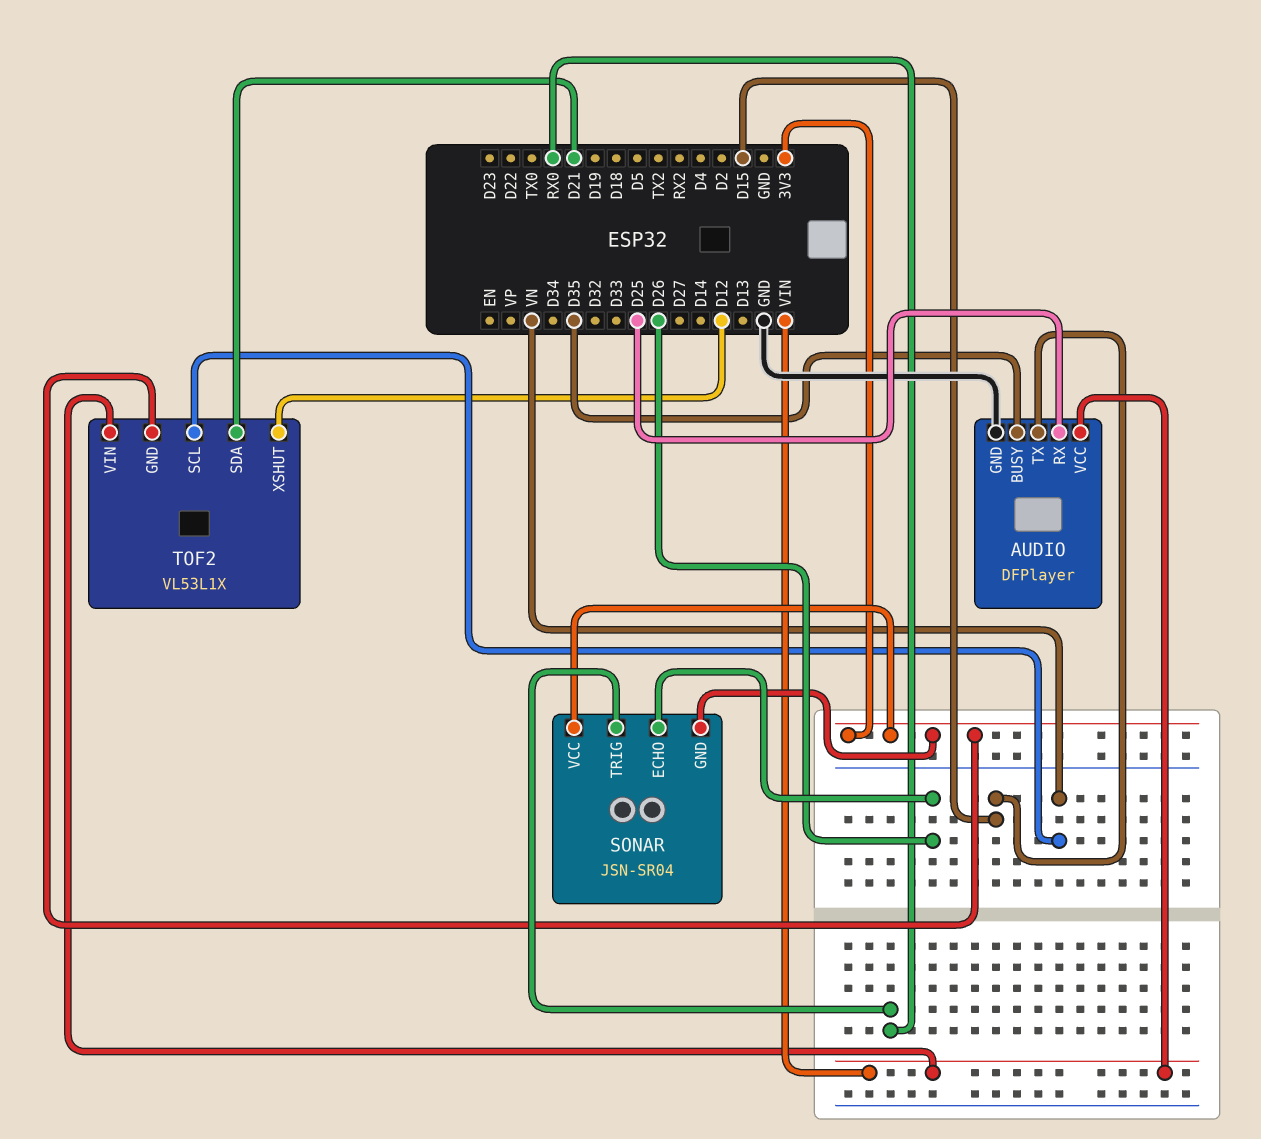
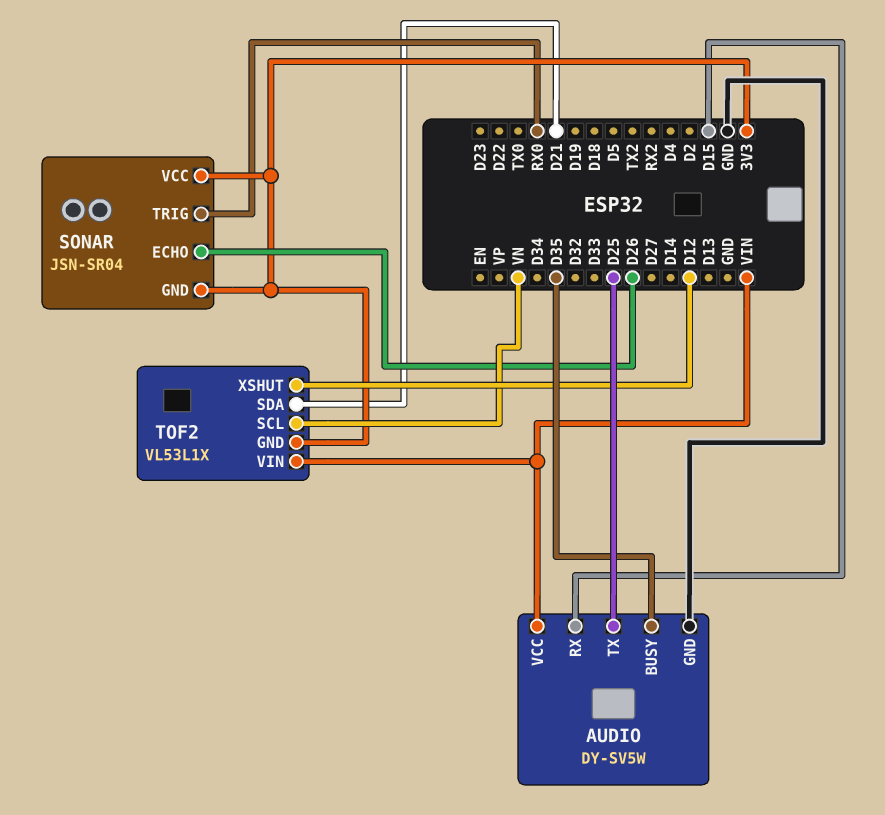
AUDIO: DFPlayer -> DY-SV5W
AUDIO pin RX: D25 -> D15
AUDIO pin TX: D15 -> D25

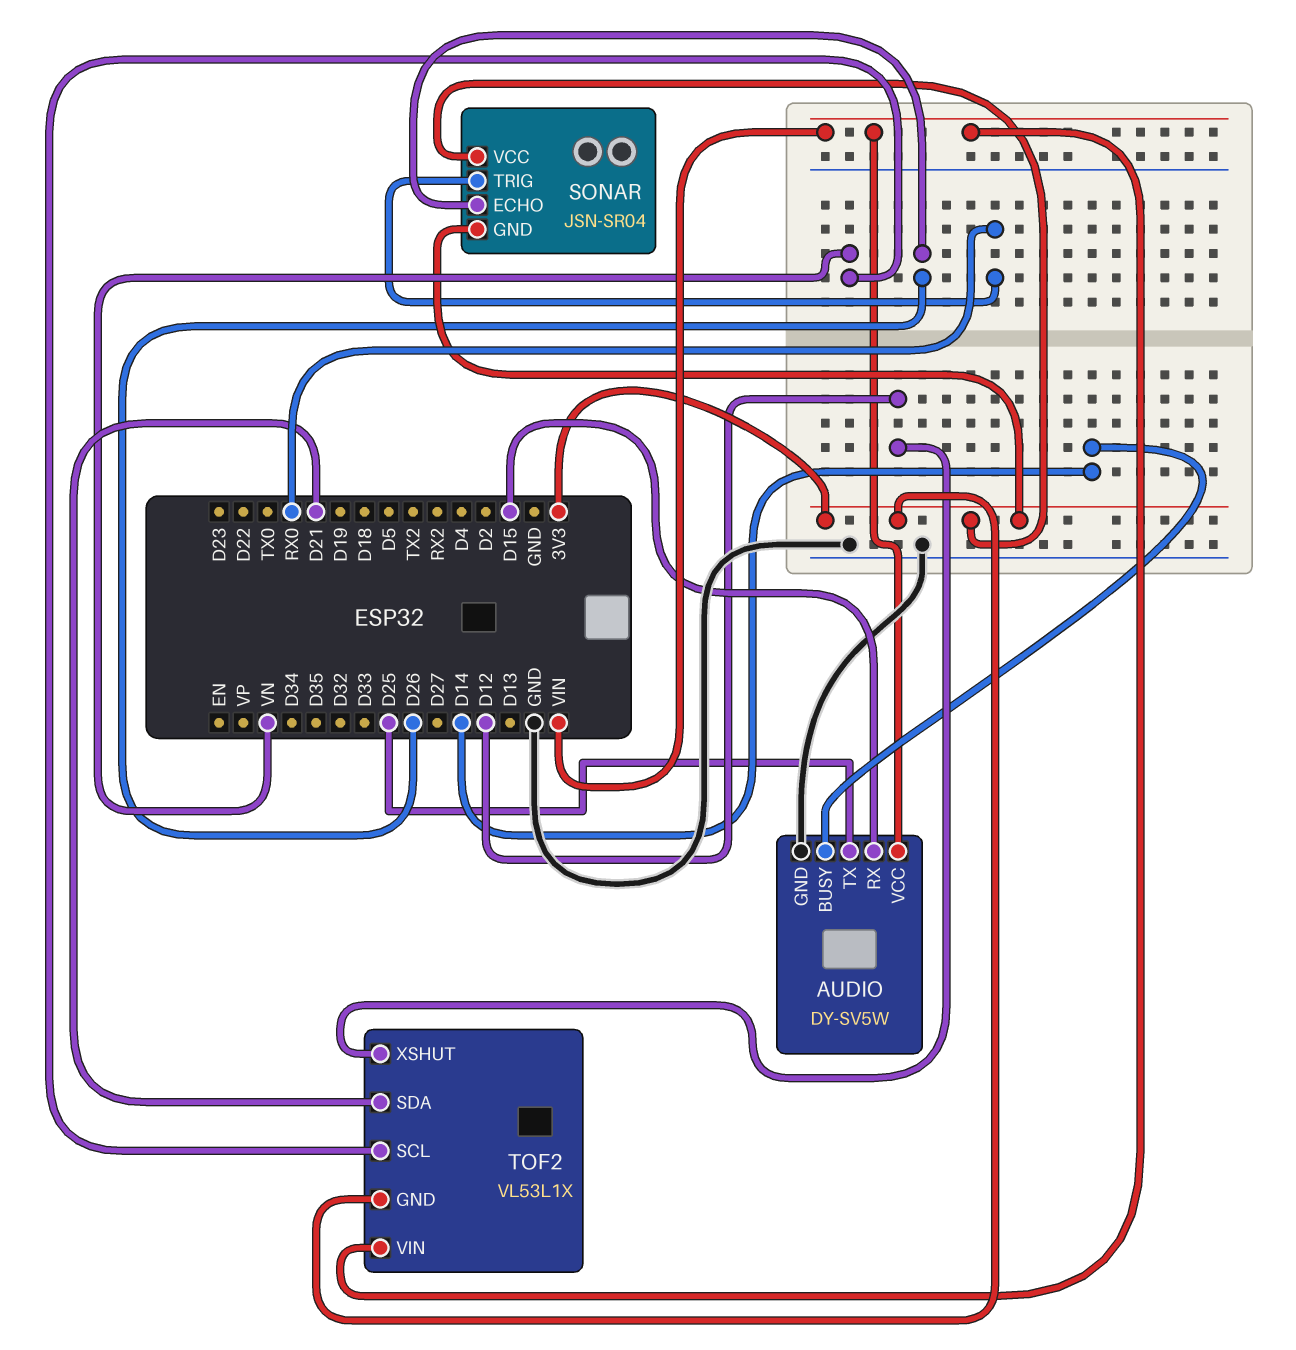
AUDIO pin BUSY: D35 -> D14

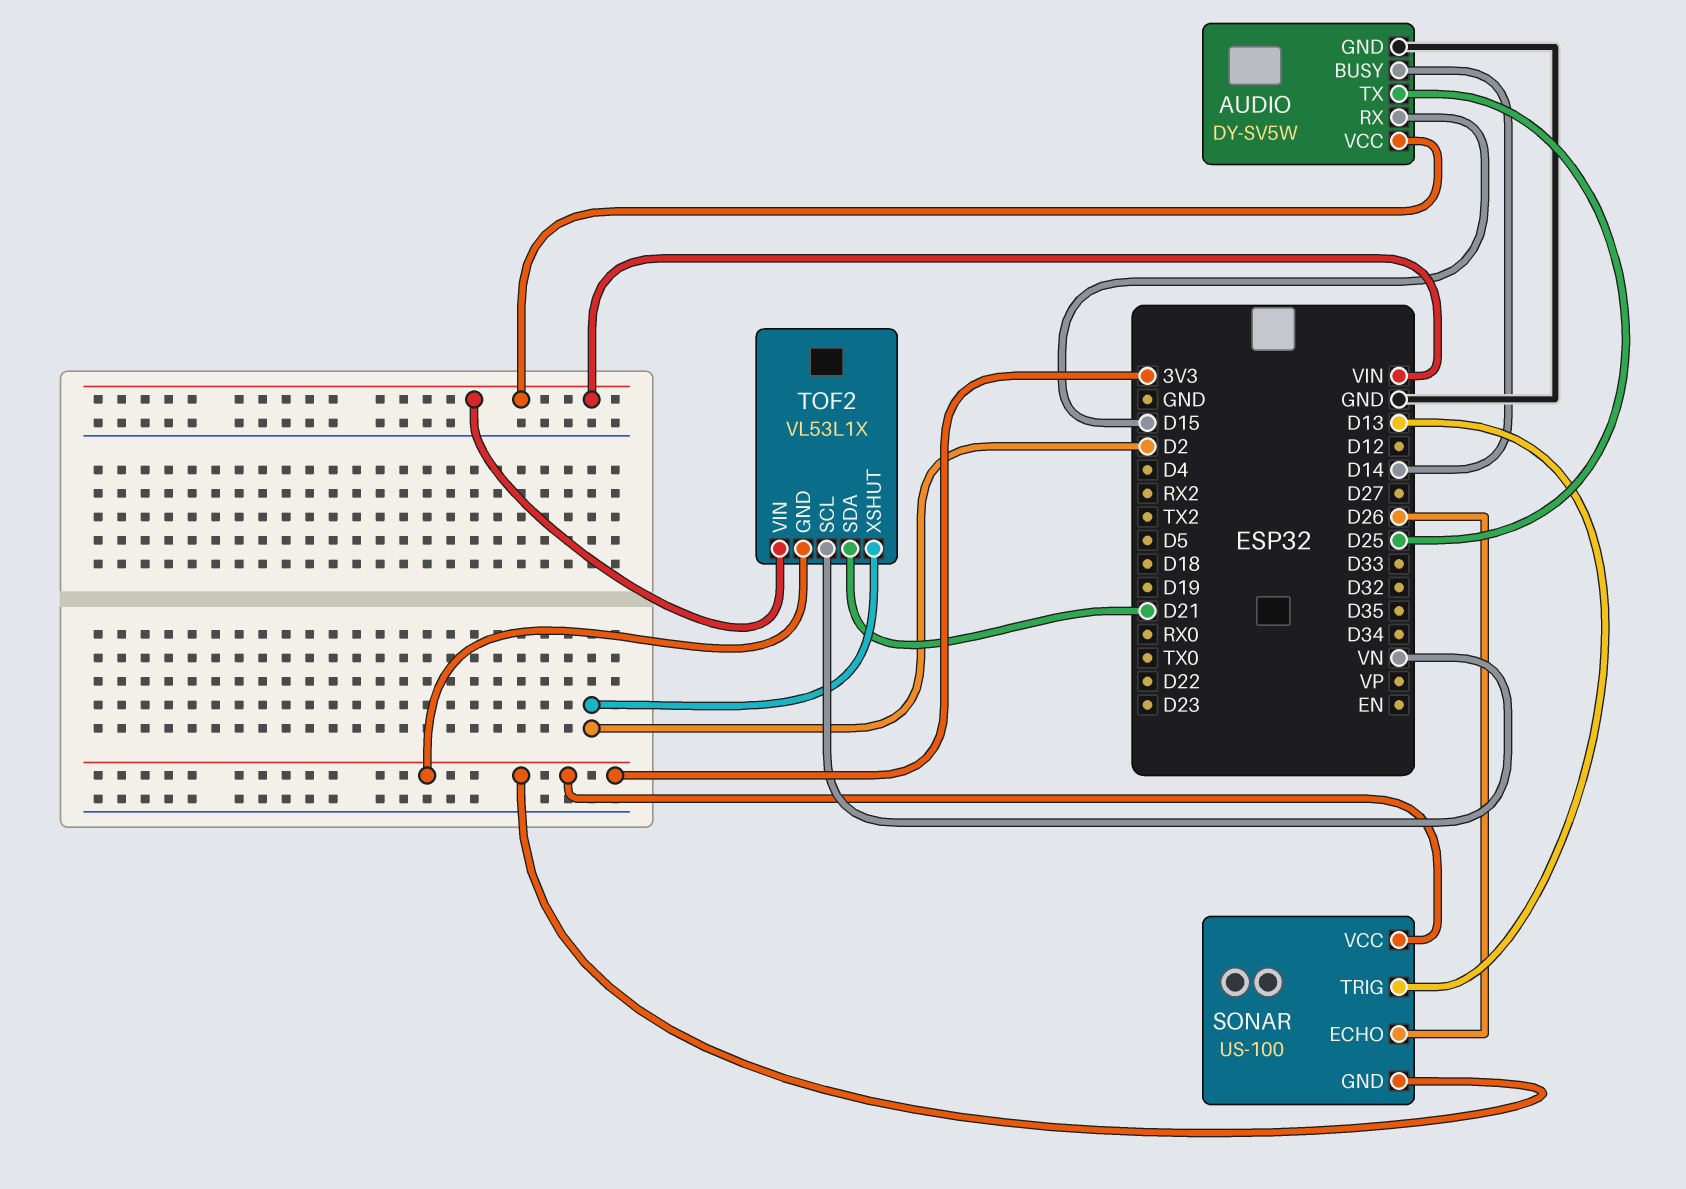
SONAR: JSN-SR04 -> US-100
SONAR pin TRIG: RX0 -> D13
TOF2 pin XSHUT: D12 -> D2

